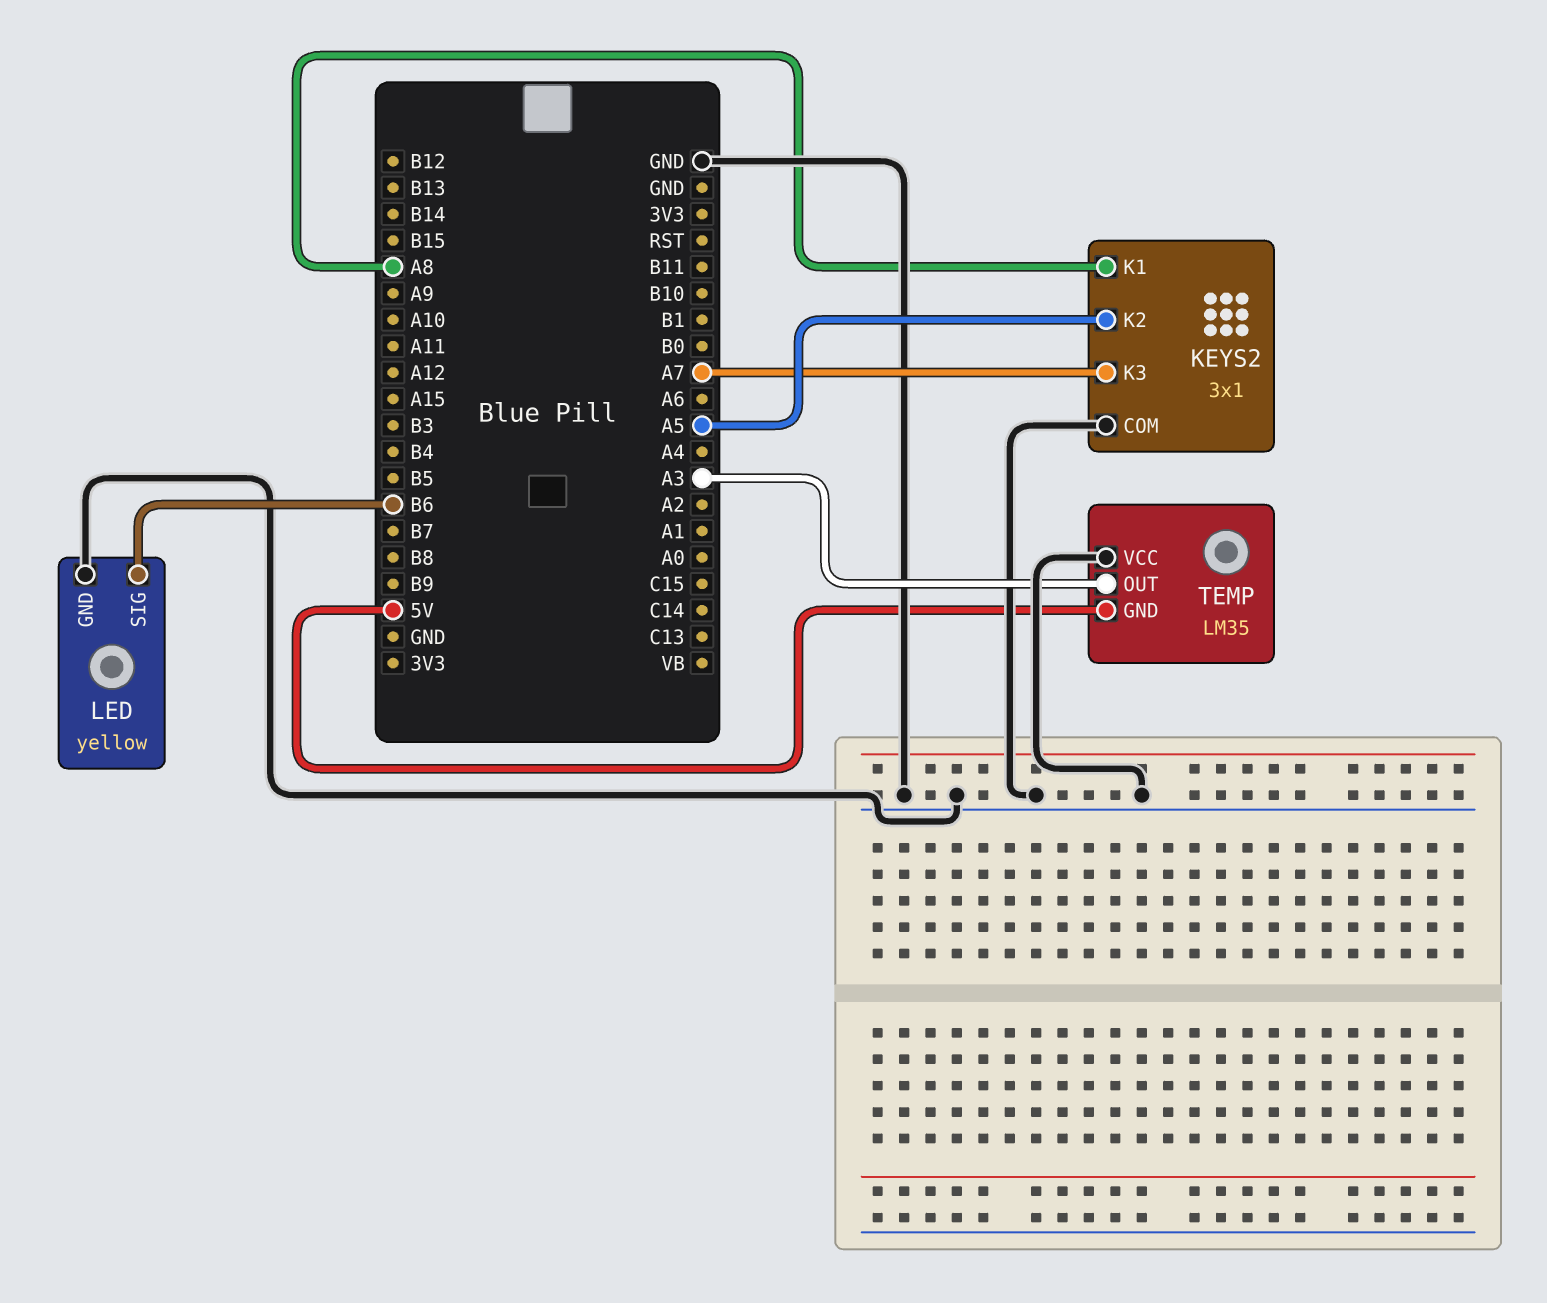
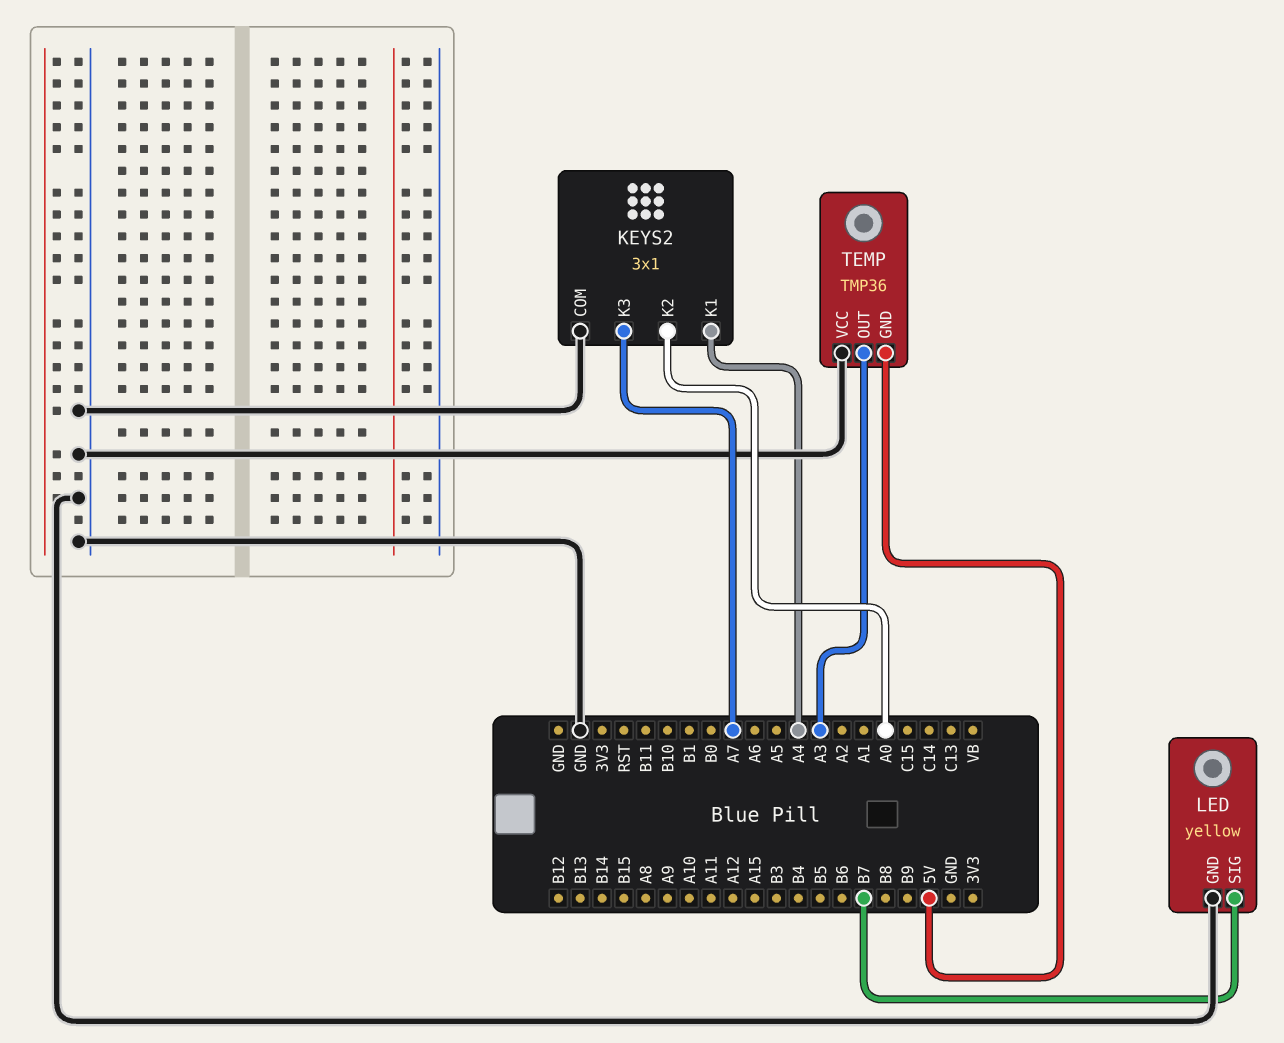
KEYS2 pin K1: A8 -> A4
KEYS2 pin K2: A5 -> A0
LED pin SIG: B6 -> B7
TEMP: LM35 -> TMP36

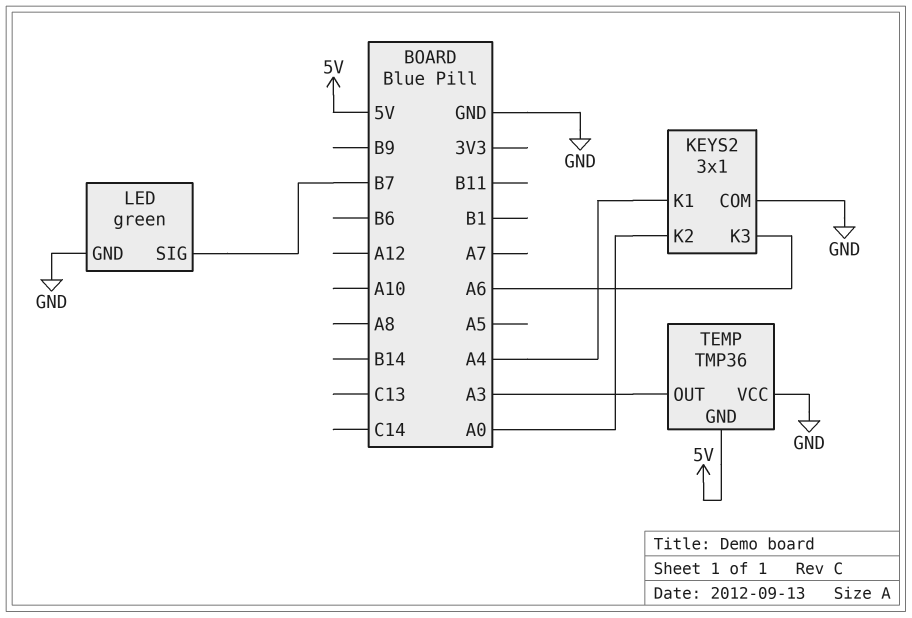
KEYS2 pin K3: A7 -> A6
LED: yellow -> green

